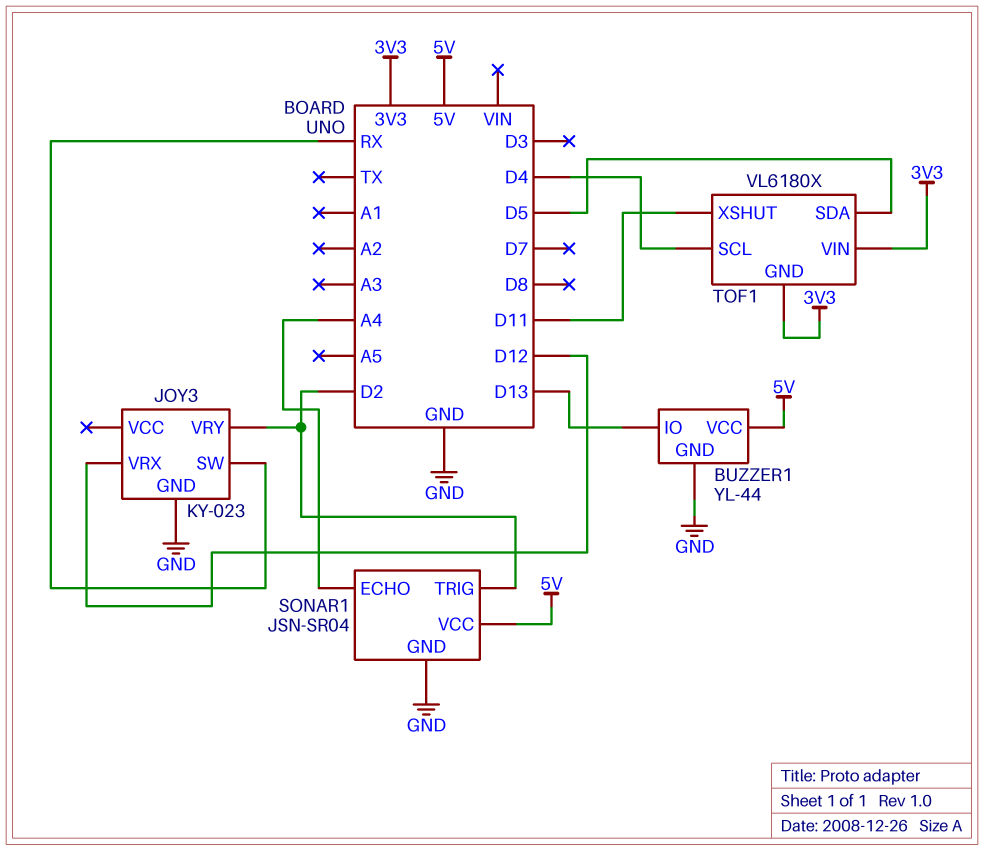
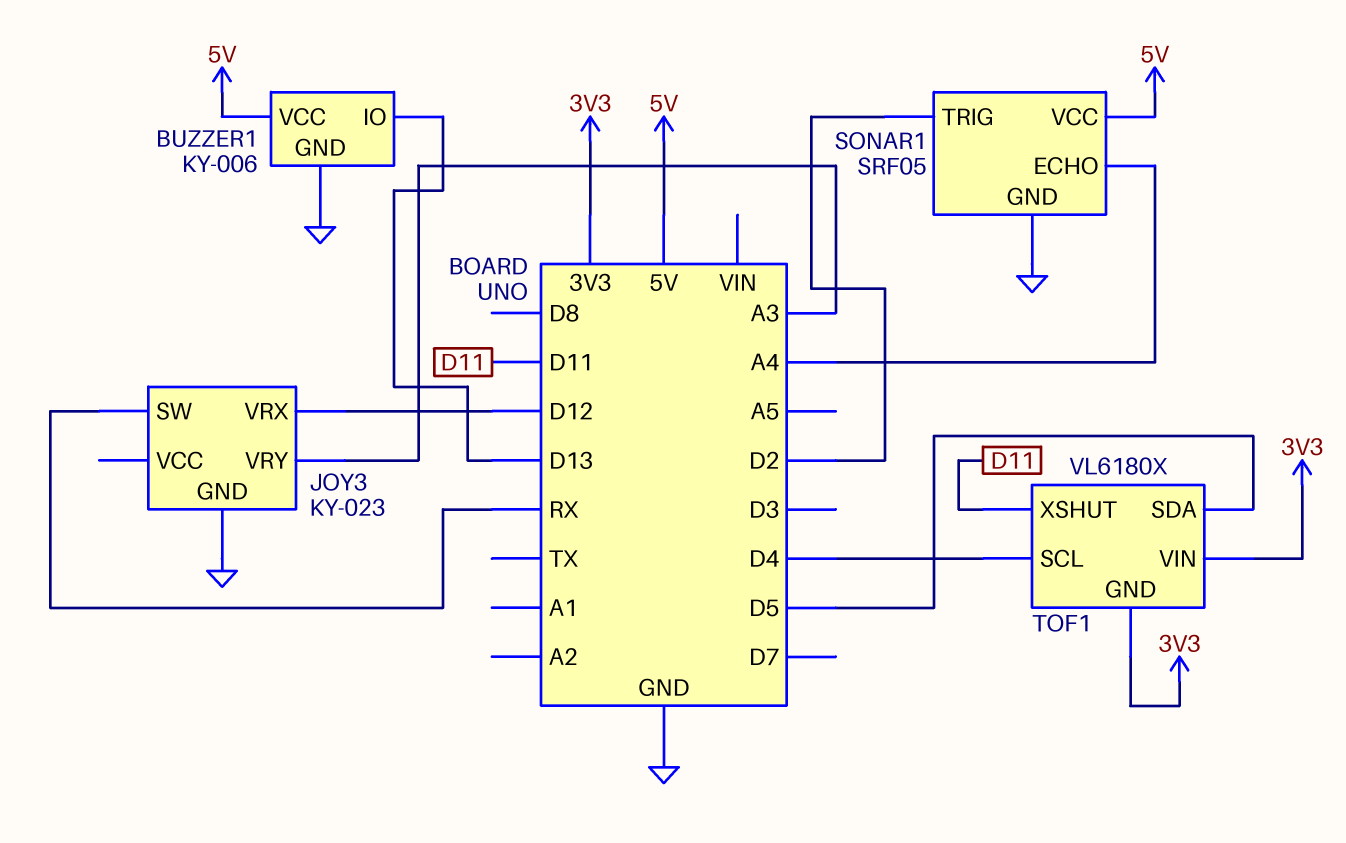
BUZZER1: YL-44 -> KY-006
JOY3 pin VRY: D2 -> A3
SONAR1: JSN-SR04 -> SRF05

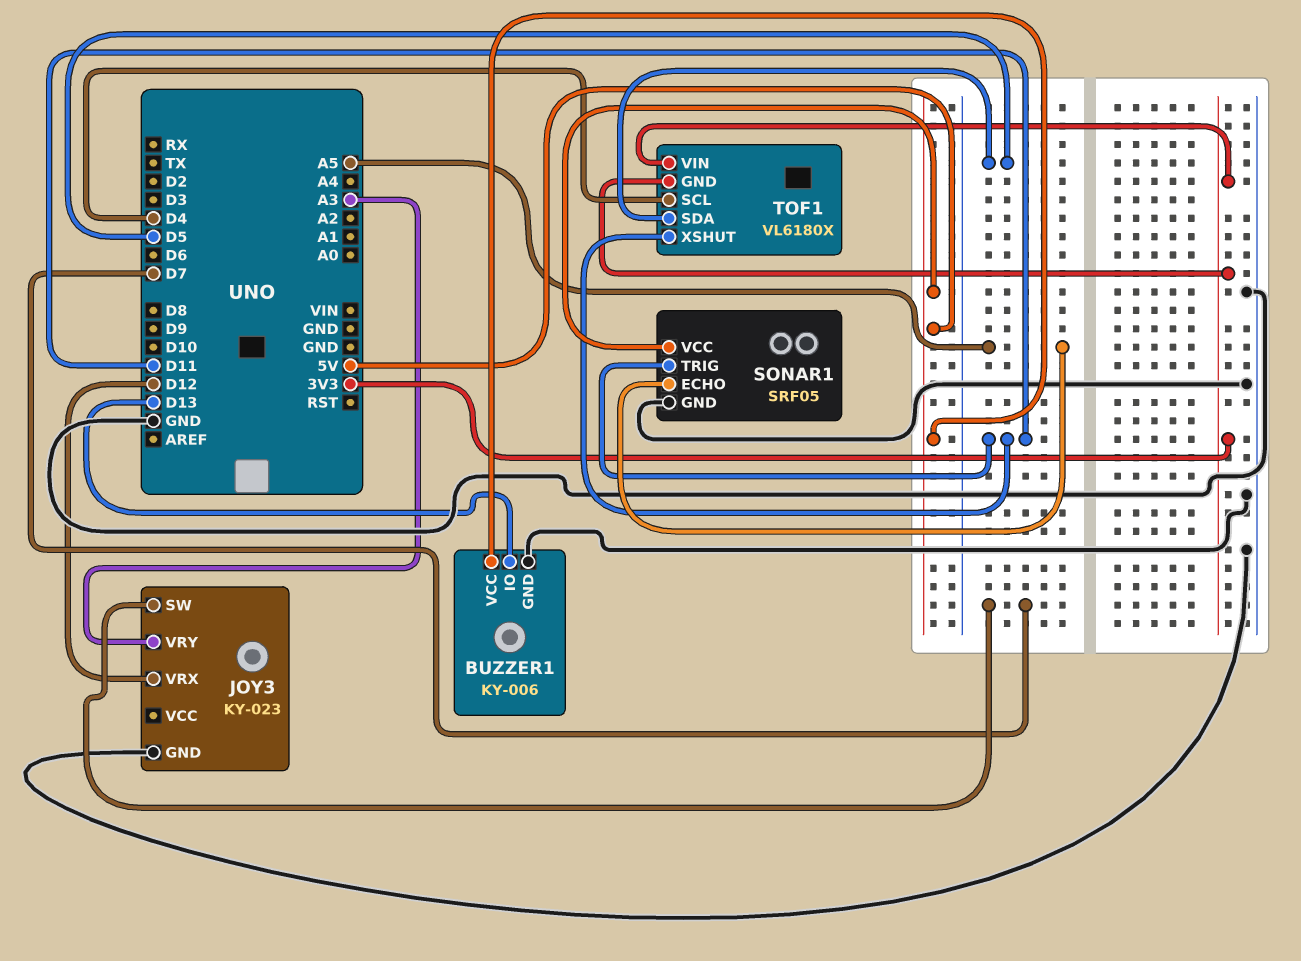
JOY3 pin SW: RX -> D7
SONAR1 pin ECHO: A4 -> A5
SONAR1 pin TRIG: D2 -> D11

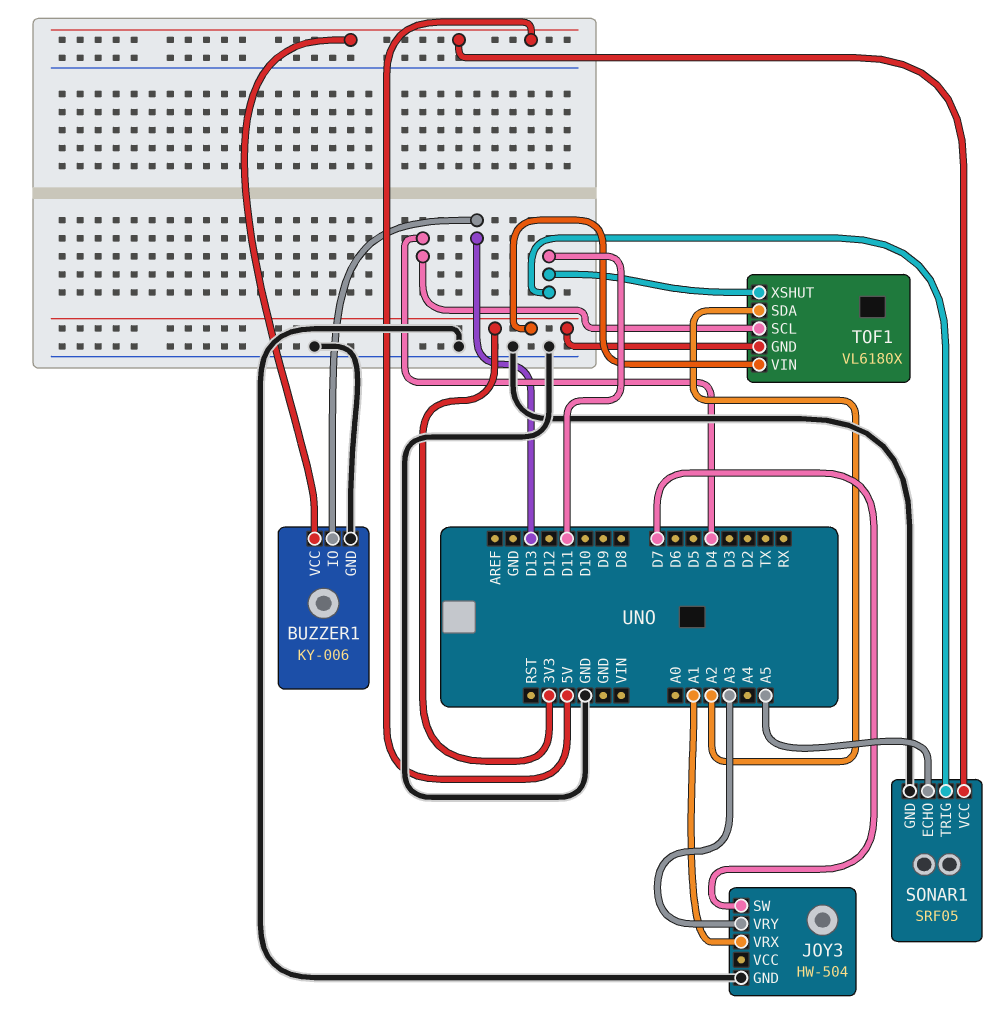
JOY3: KY-023 -> HW-504
JOY3 pin VRX: D12 -> A1
TOF1 pin SDA: D5 -> A2

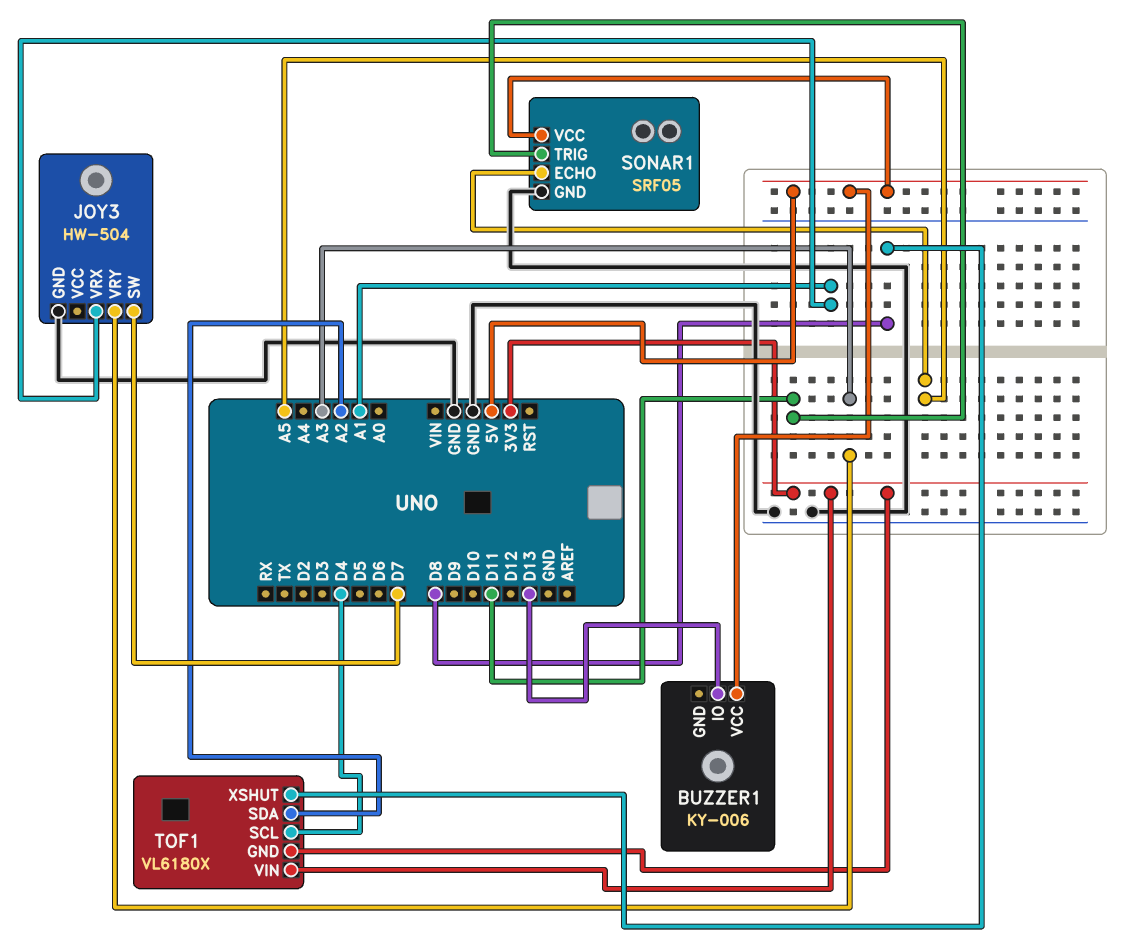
BUZZER1 pin GND: GND -> none
TOF1 pin XSHUT: D11 -> D8

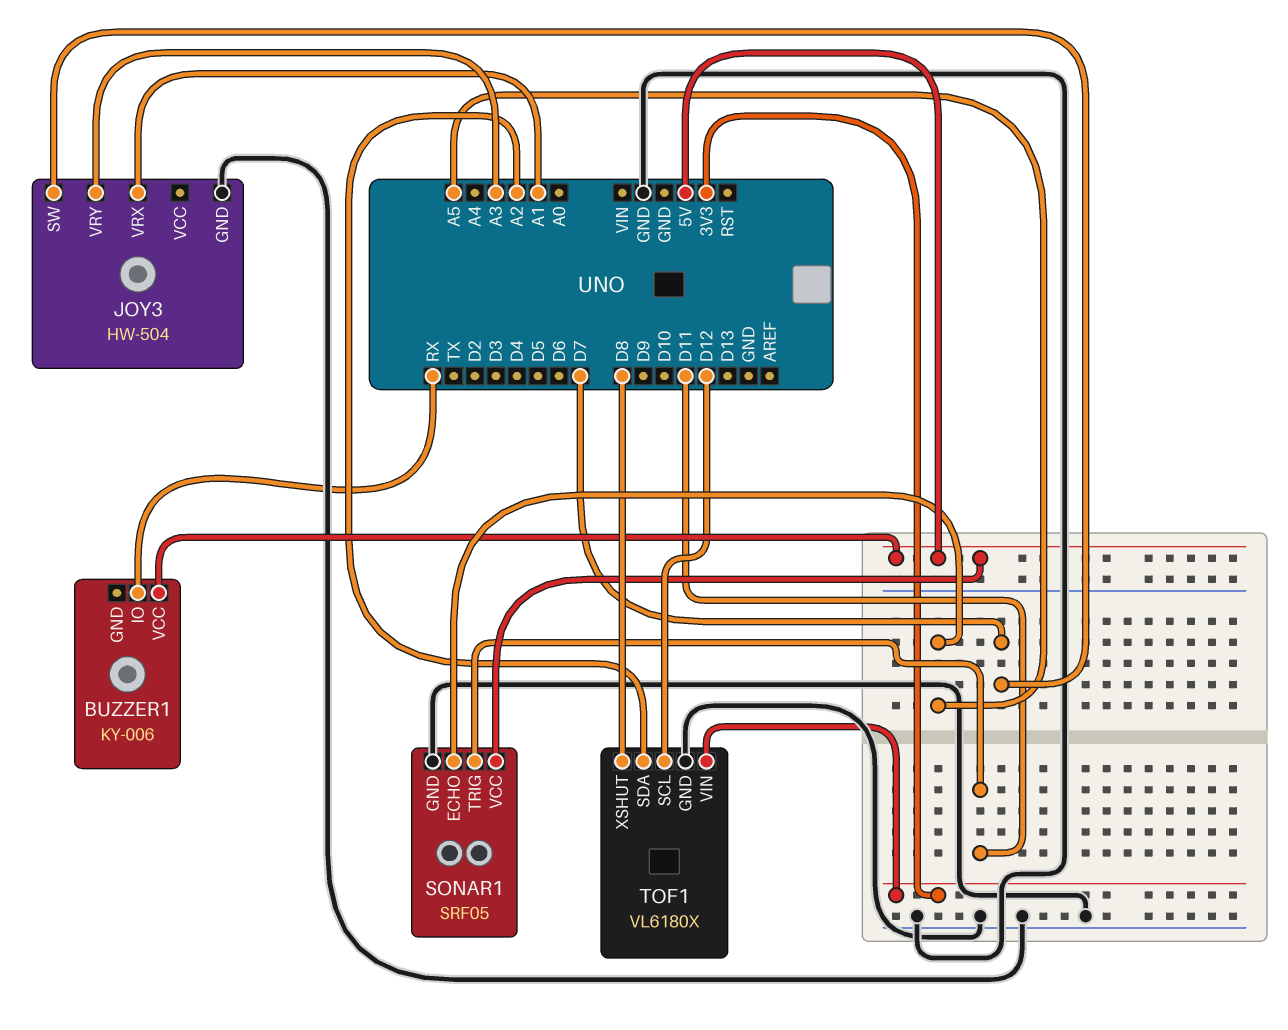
BUZZER1 pin IO: D13 -> RX
TOF1 pin GND: 3V3 -> GND
TOF1 pin SCL: D4 -> D12

